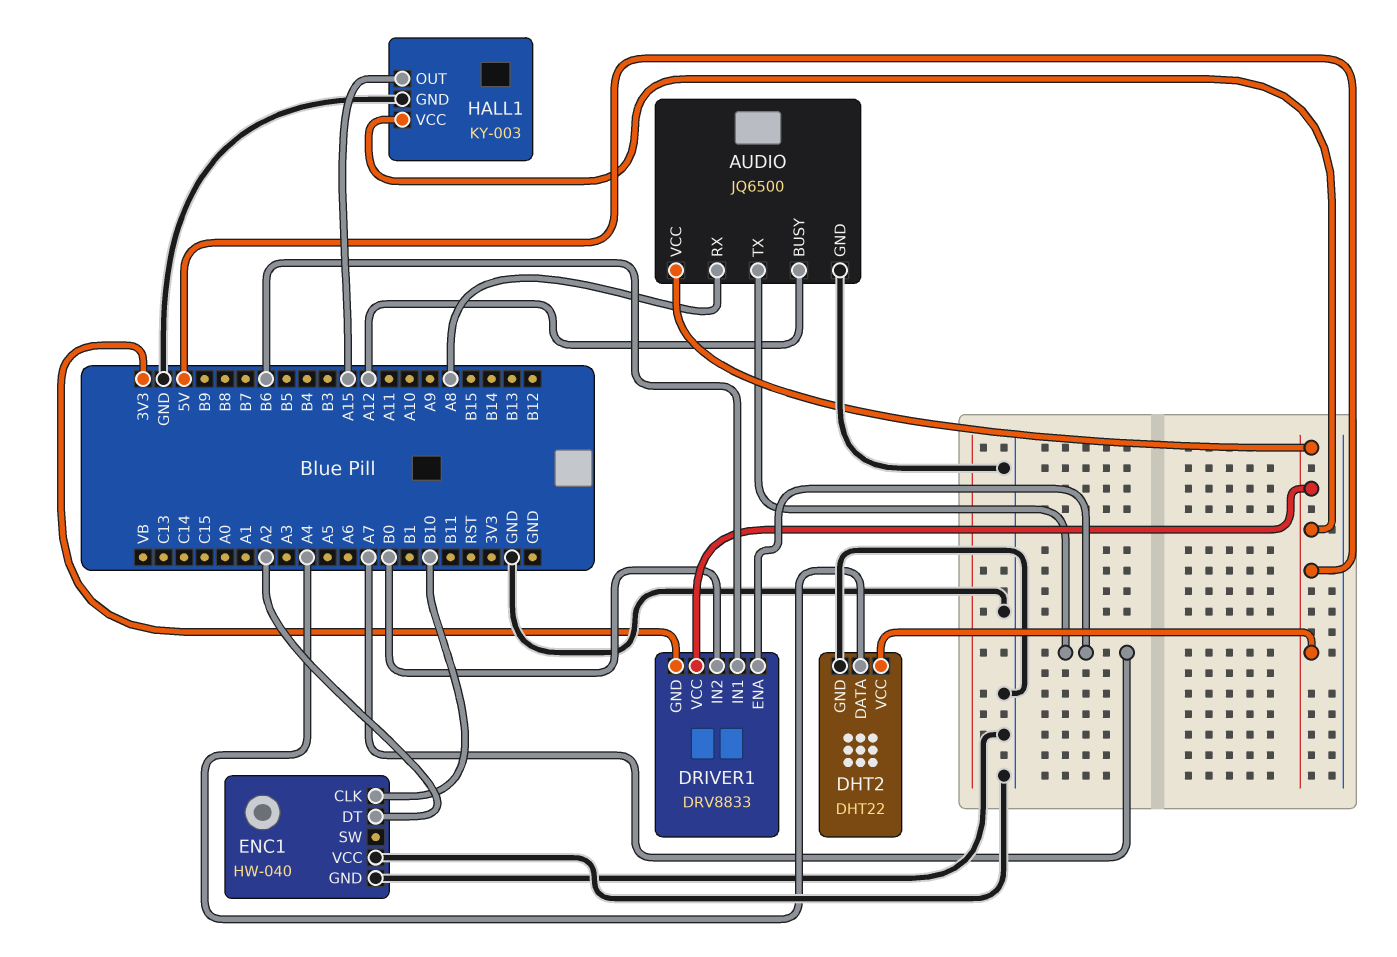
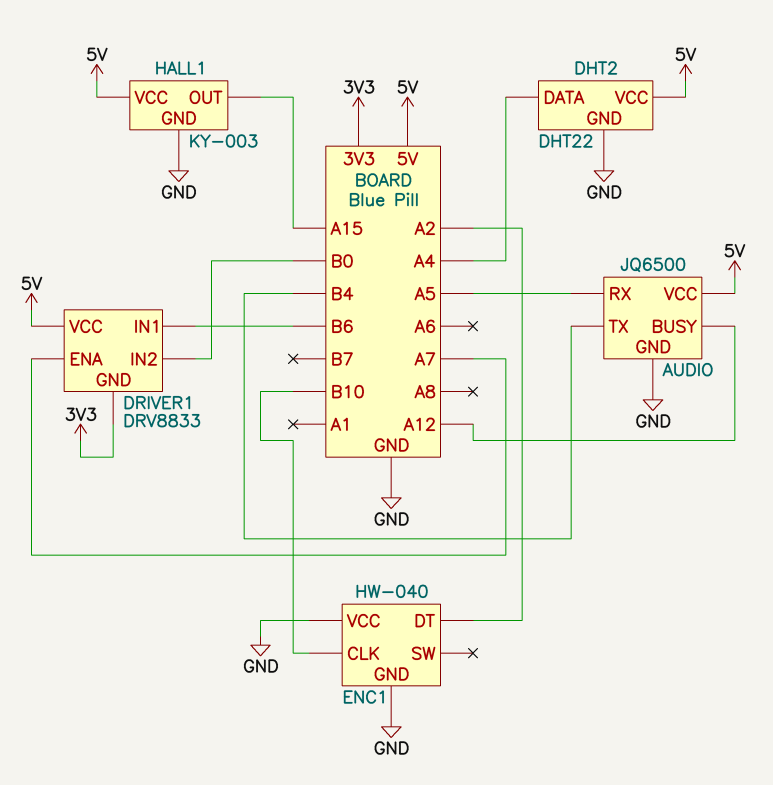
AUDIO pin RX: A8 -> A5
AUDIO pin TX: A7 -> B4

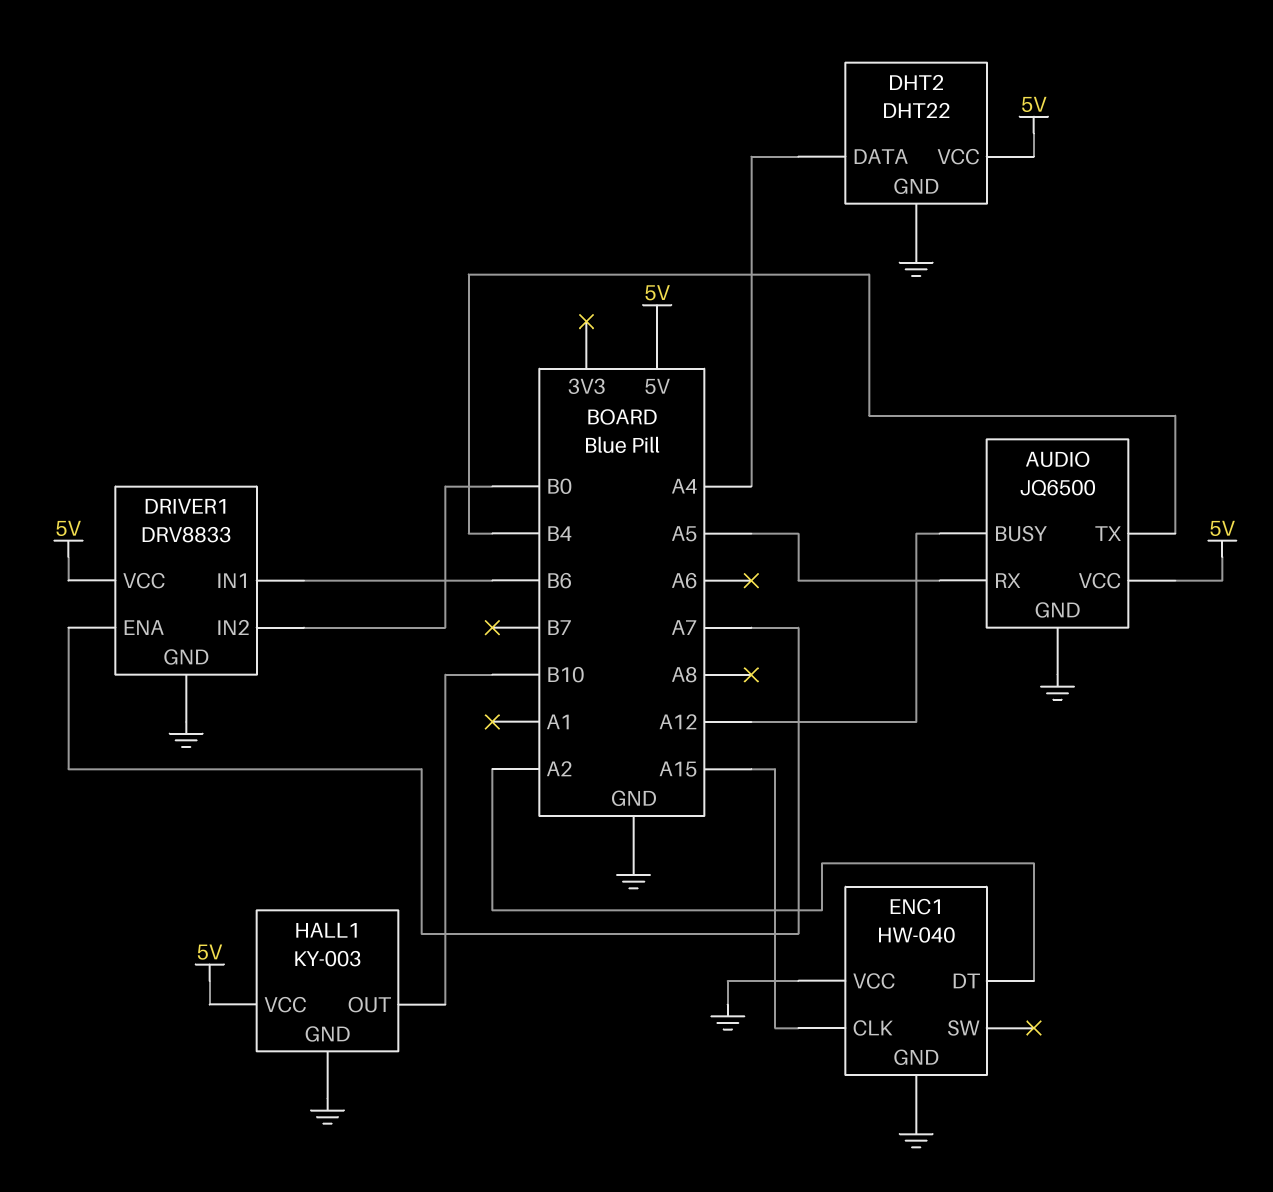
DRIVER1 pin GND: 3V3 -> GND
ENC1 pin CLK: B10 -> A15
HALL1 pin OUT: A15 -> B10

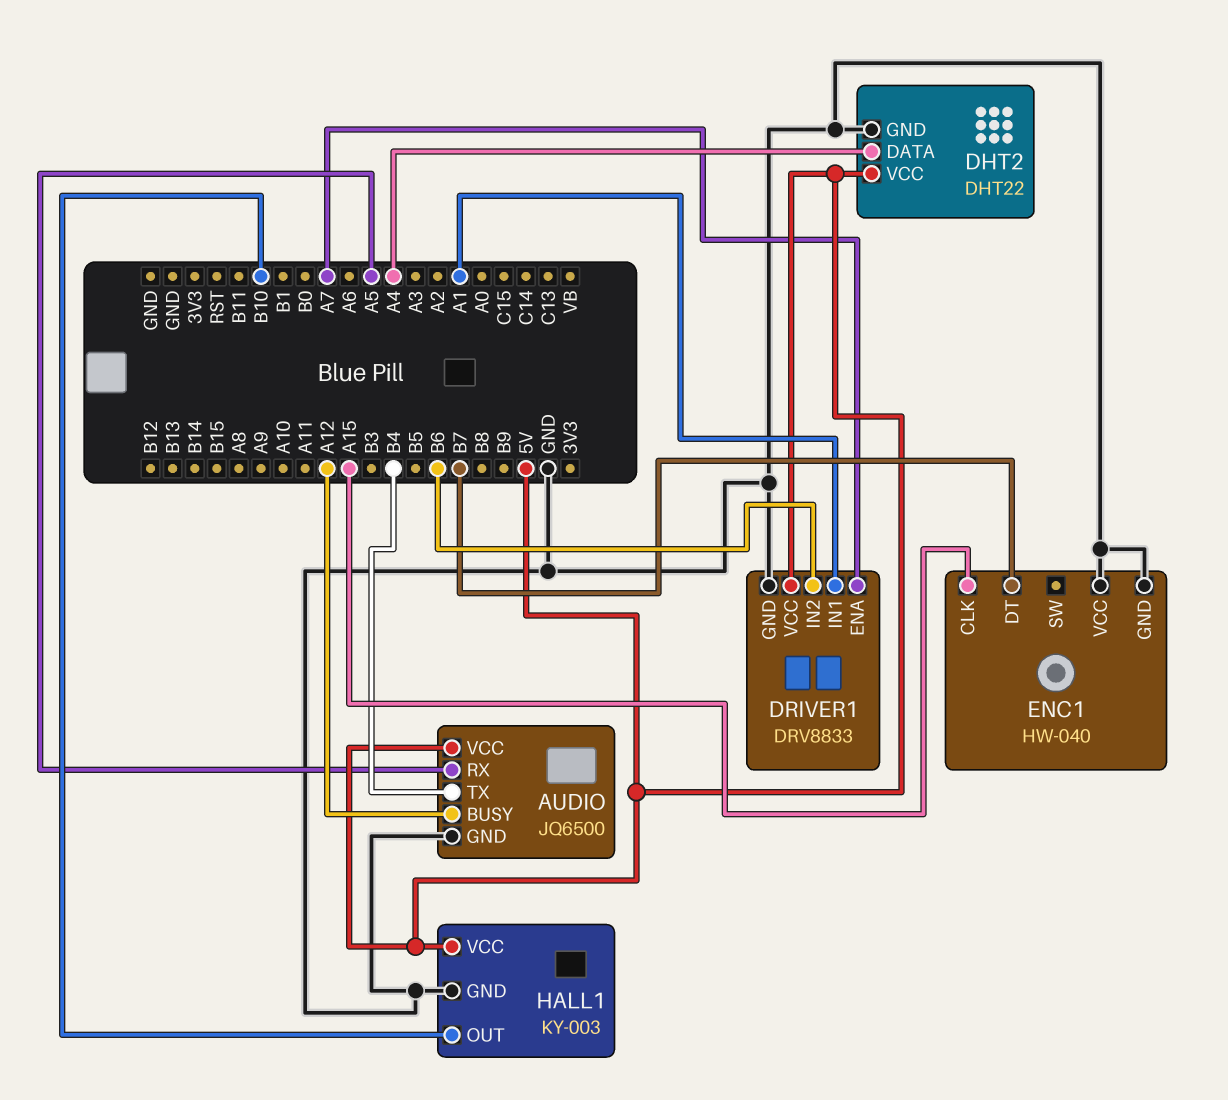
DRIVER1 pin IN1: B6 -> A1
DRIVER1 pin IN2: B0 -> B6
ENC1 pin DT: A2 -> B7

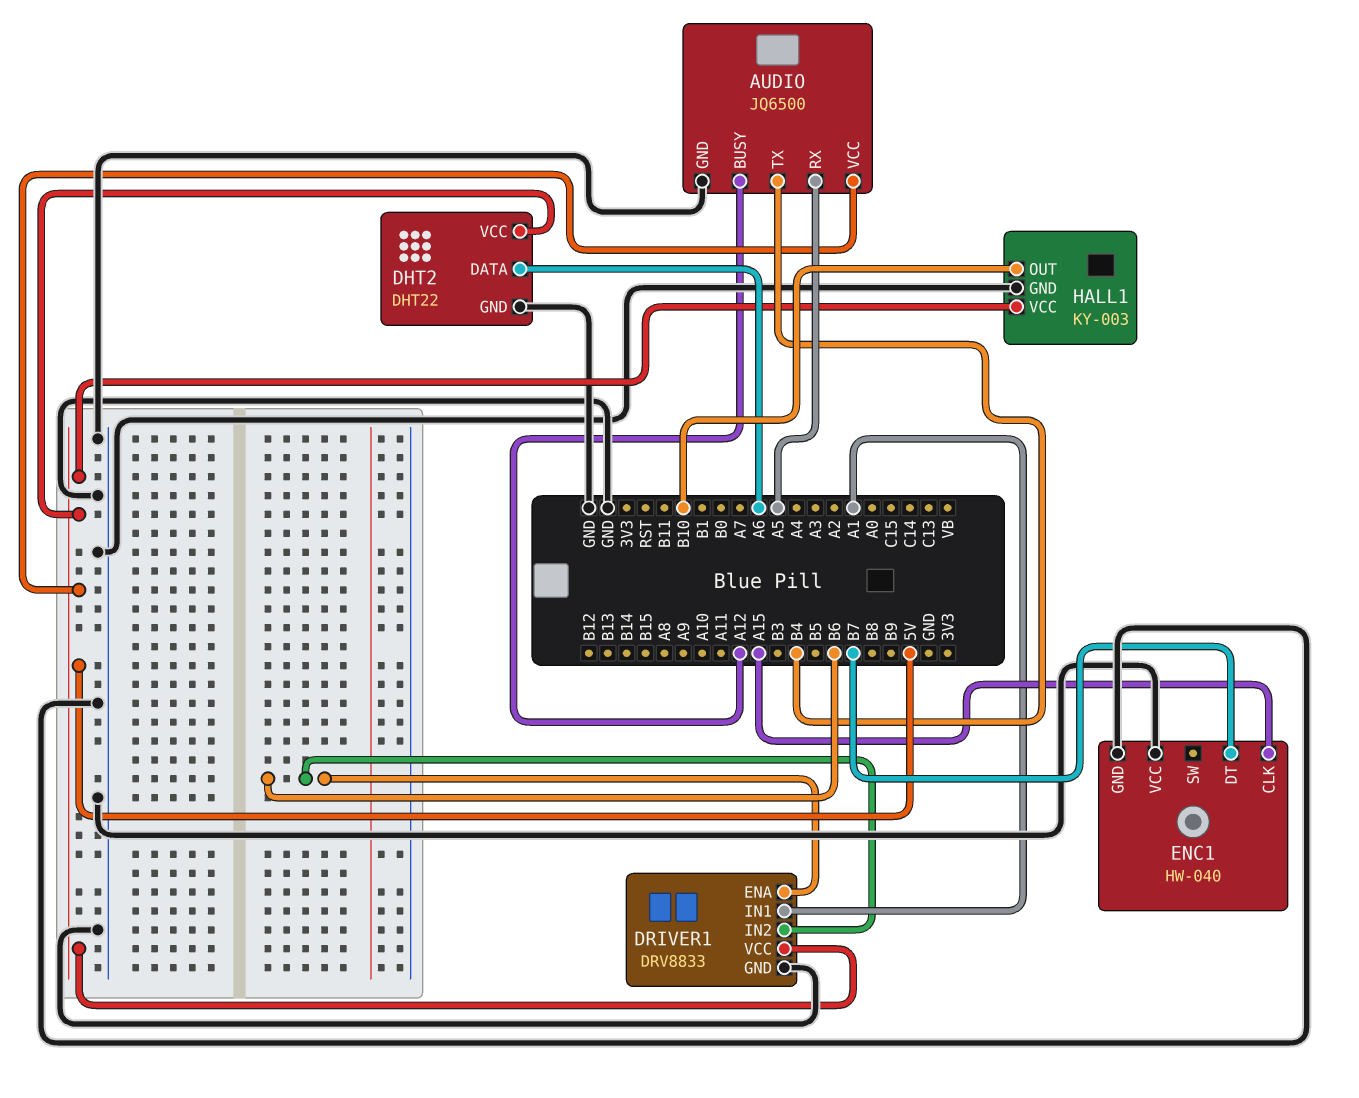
DHT2 pin DATA: A4 -> A6
DRIVER1 pin ENA: A7 -> B6

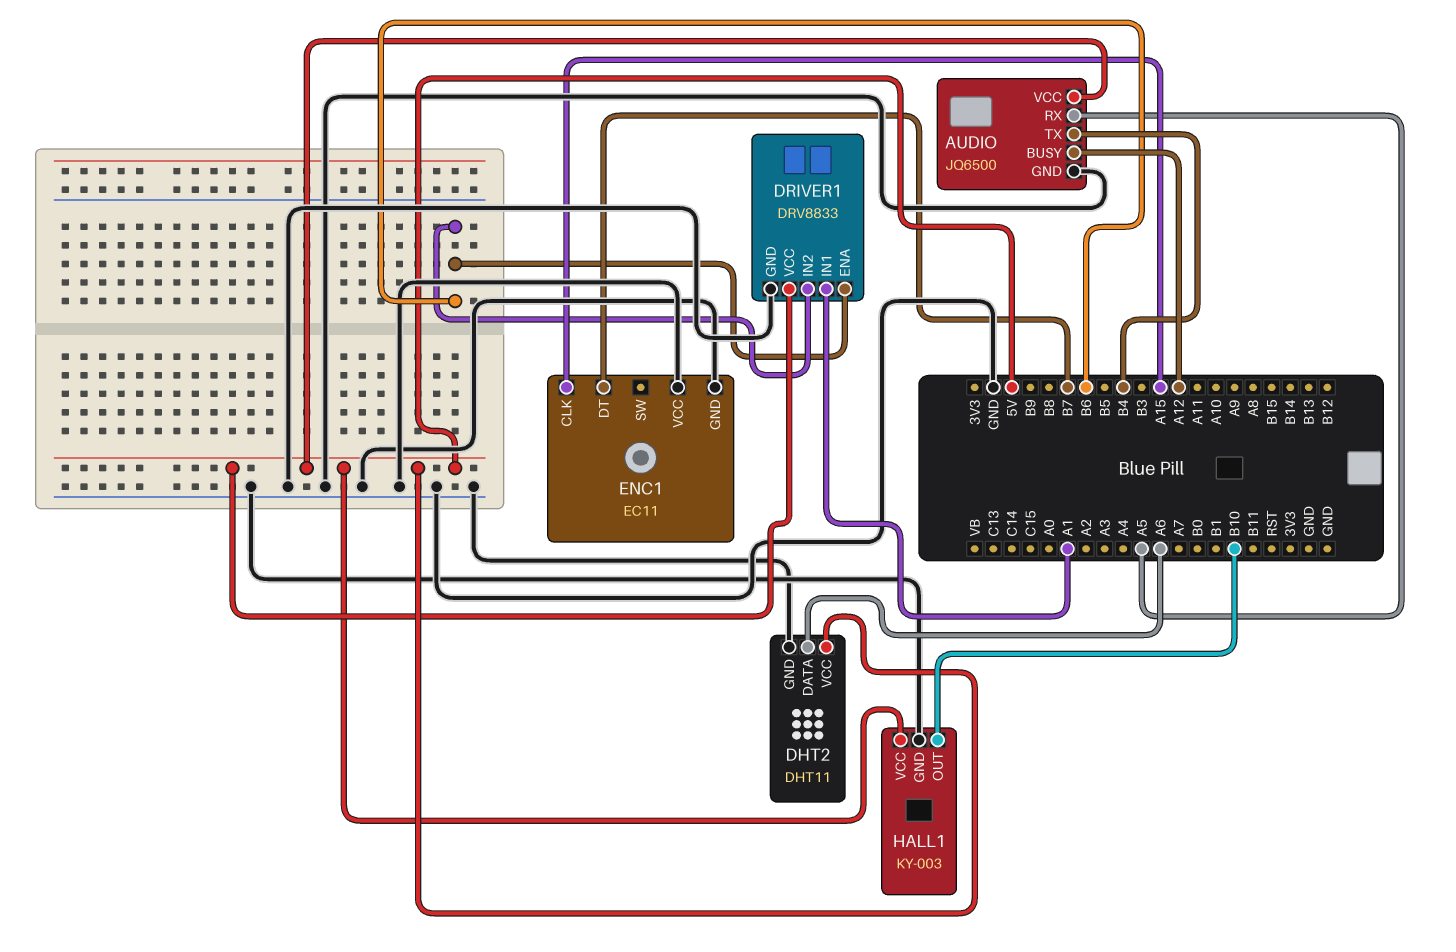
DHT2: DHT22 -> DHT11
ENC1: HW-040 -> EC11

